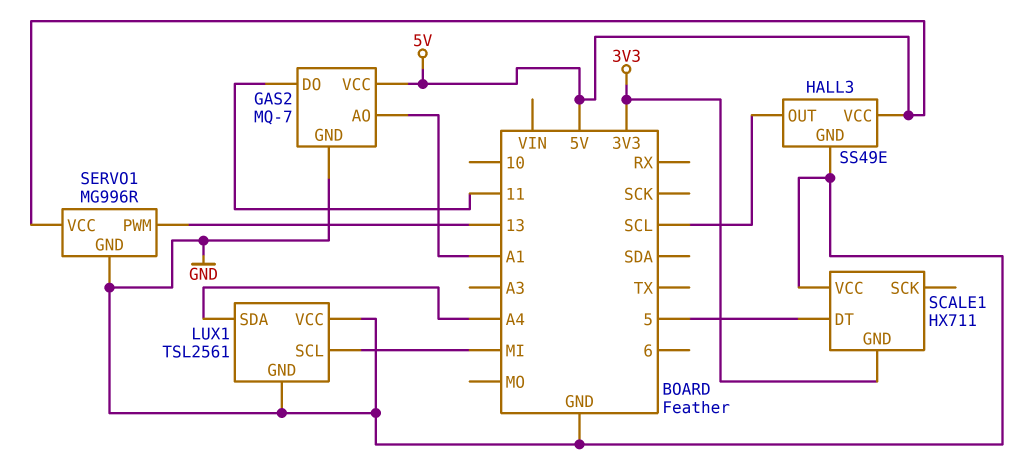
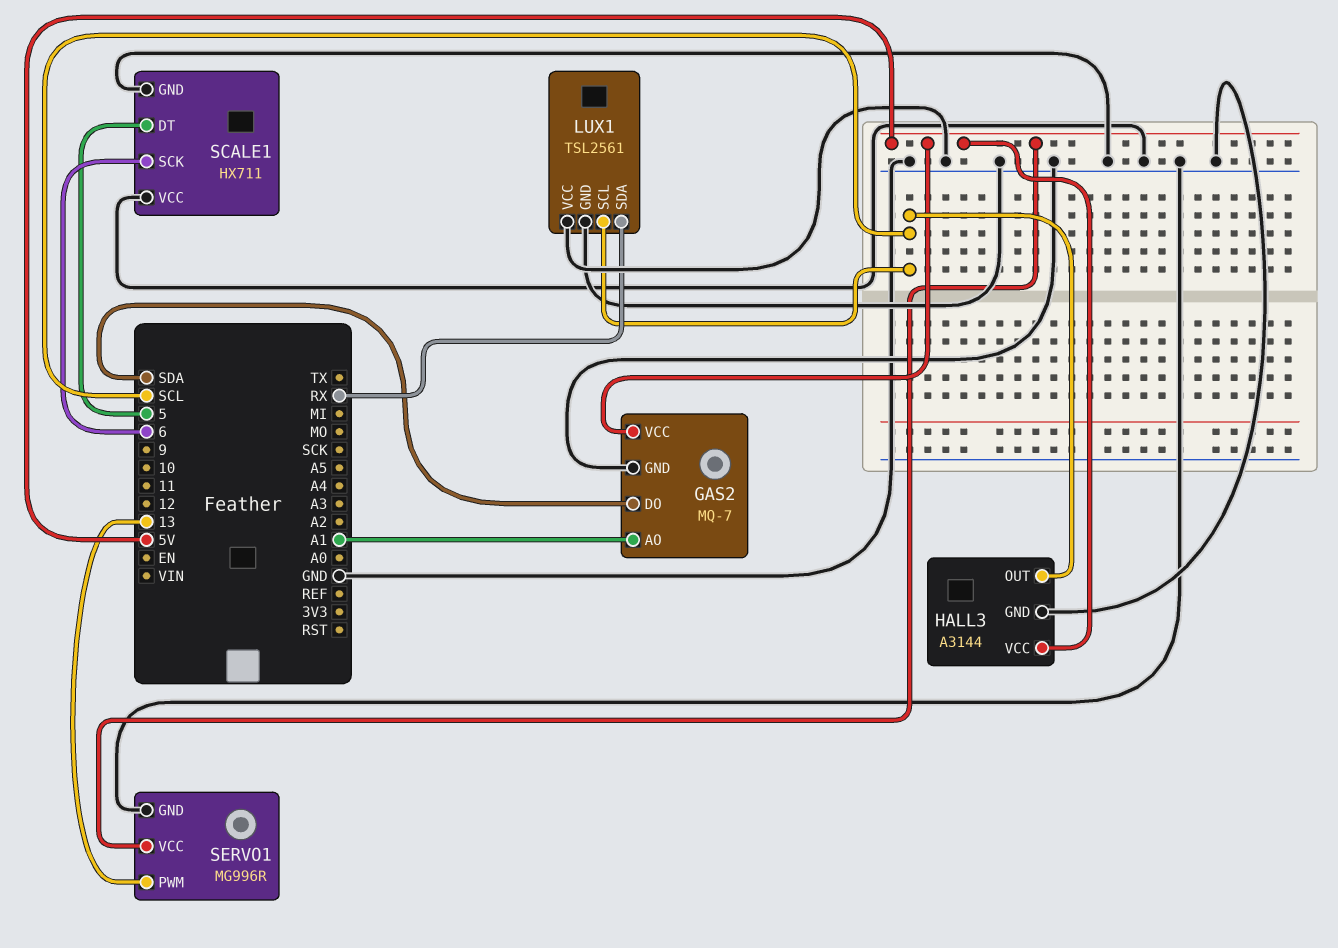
GAS2 pin DO: 11 -> SDA
HALL3: SS49E -> A3144
LUX1 pin SCL: MI -> SCL
LUX1 pin SDA: A4 -> RX
SCALE1 pin GND: 3V3 -> GND
SCALE1 pin SCK: none -> 6

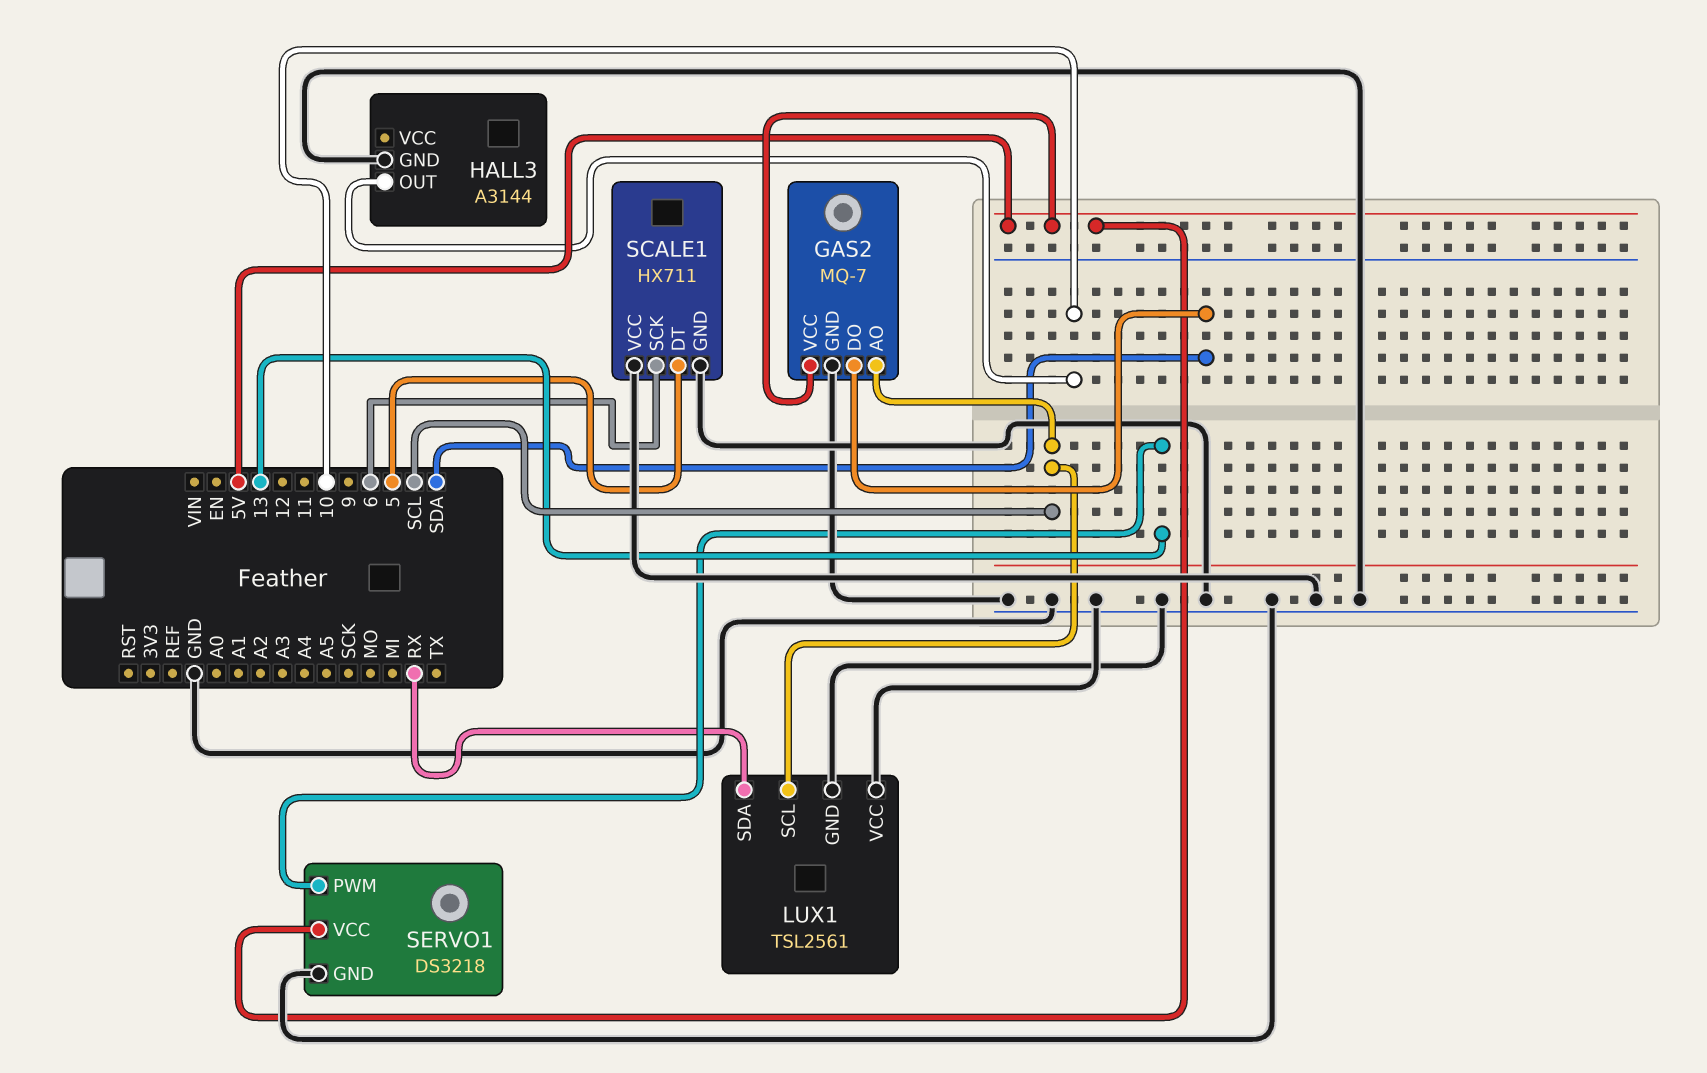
GAS2 pin AO: A1 -> SCL
HALL3 pin OUT: SCL -> 10
HALL3 pin VCC: 5V -> none
SERVO1: MG996R -> DS3218

